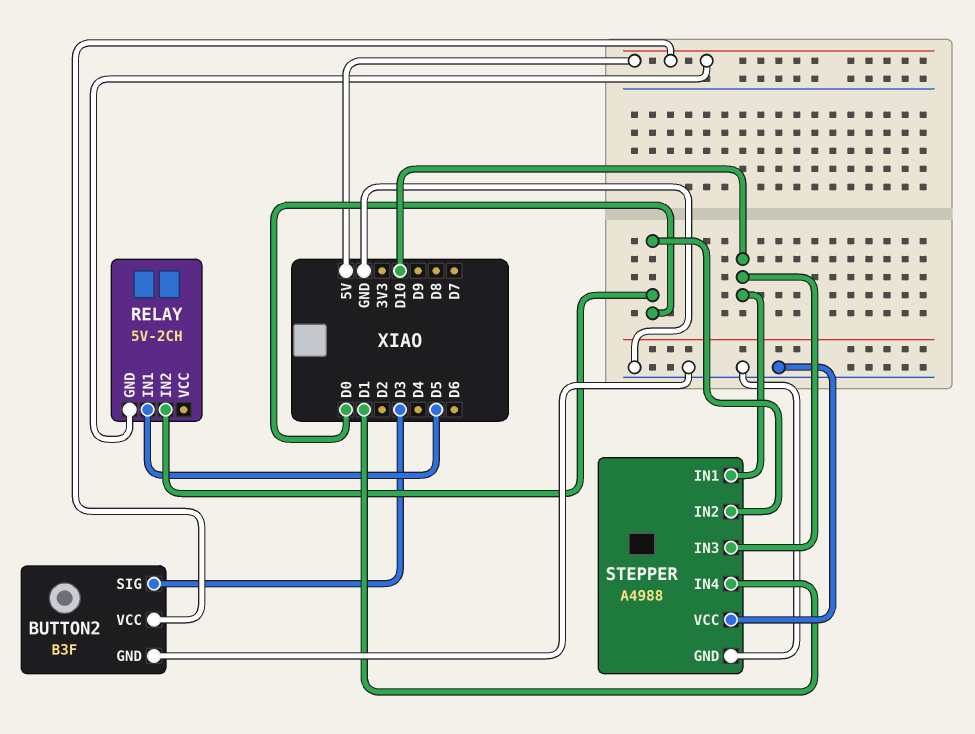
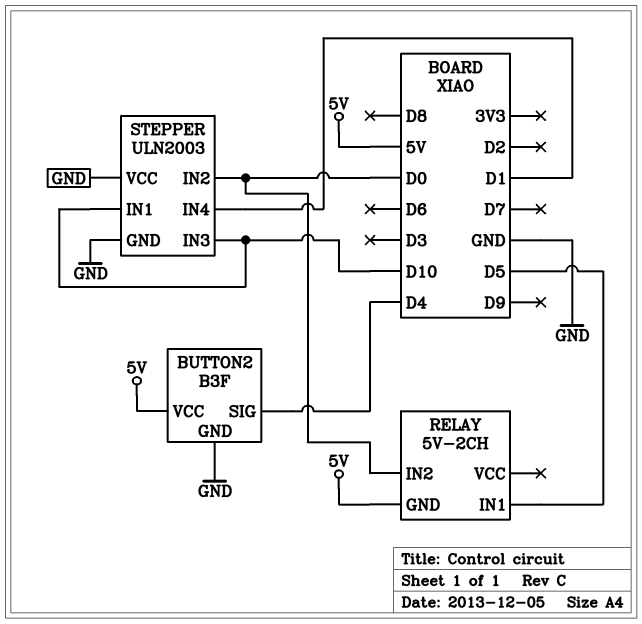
BUTTON2 pin SIG: D3 -> D4
STEPPER: A4988 -> ULN2003

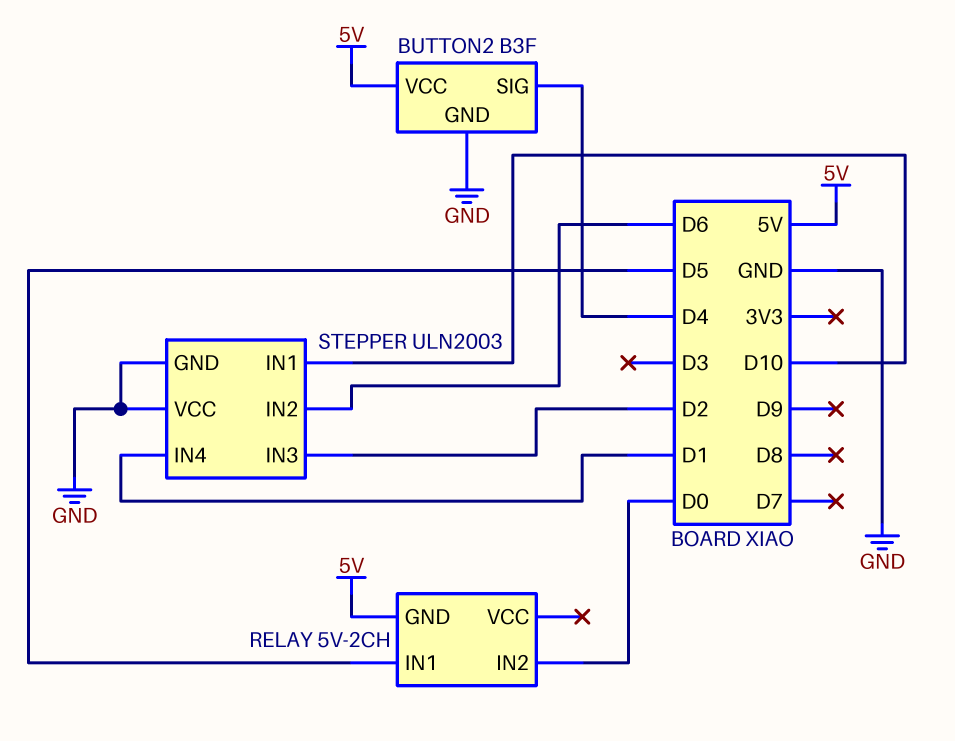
STEPPER pin IN2: D0 -> D6
STEPPER pin IN3: D10 -> D2

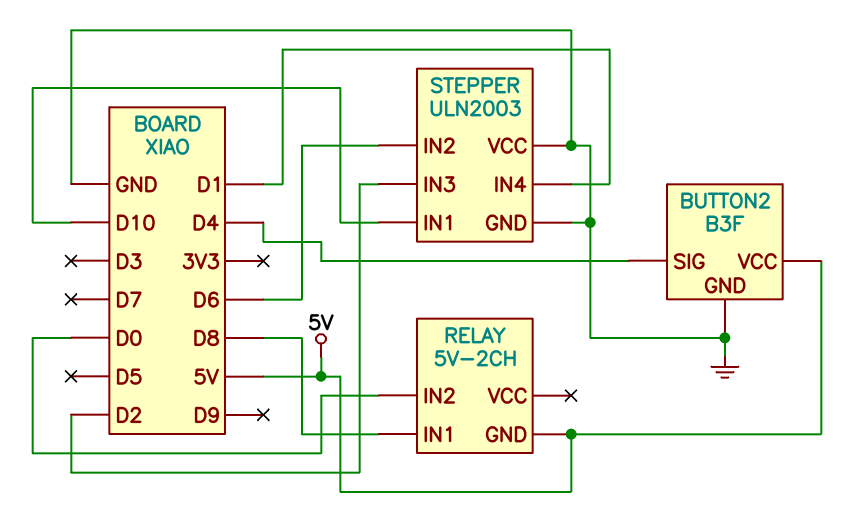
RELAY pin IN1: D5 -> D8

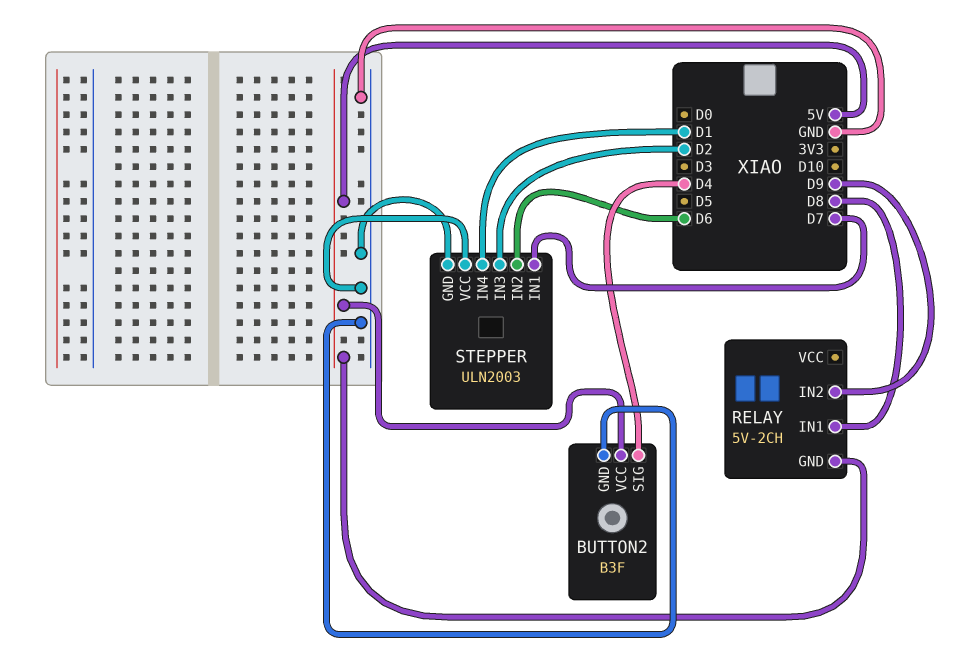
RELAY pin IN2: D0 -> D9
STEPPER pin IN1: D10 -> D7

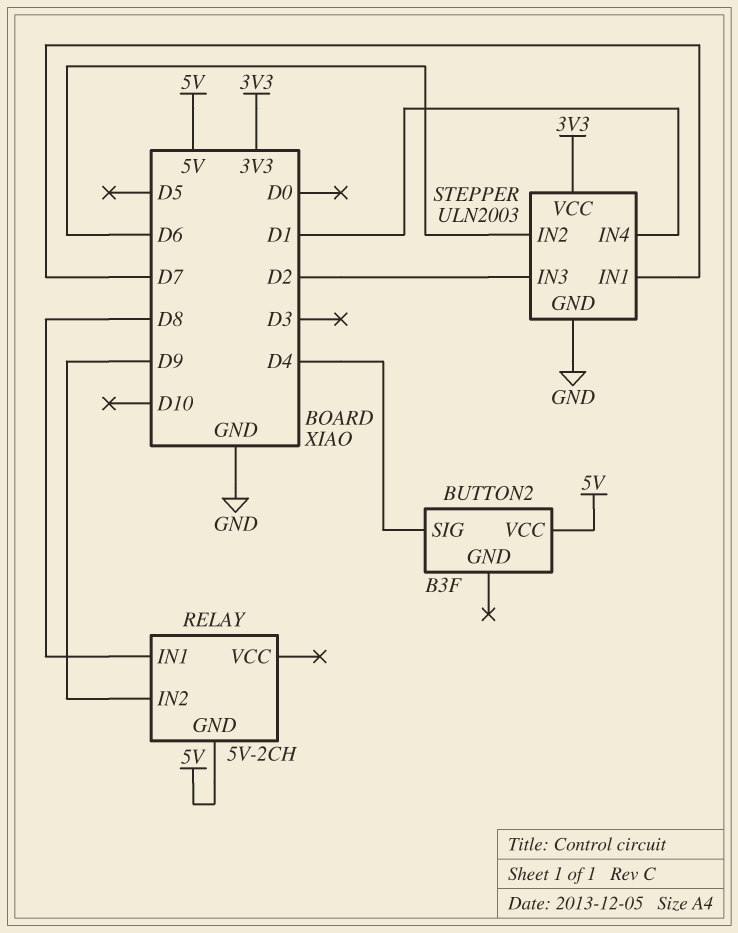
BUTTON2 pin GND: GND -> none
STEPPER pin VCC: GND -> 3V3

